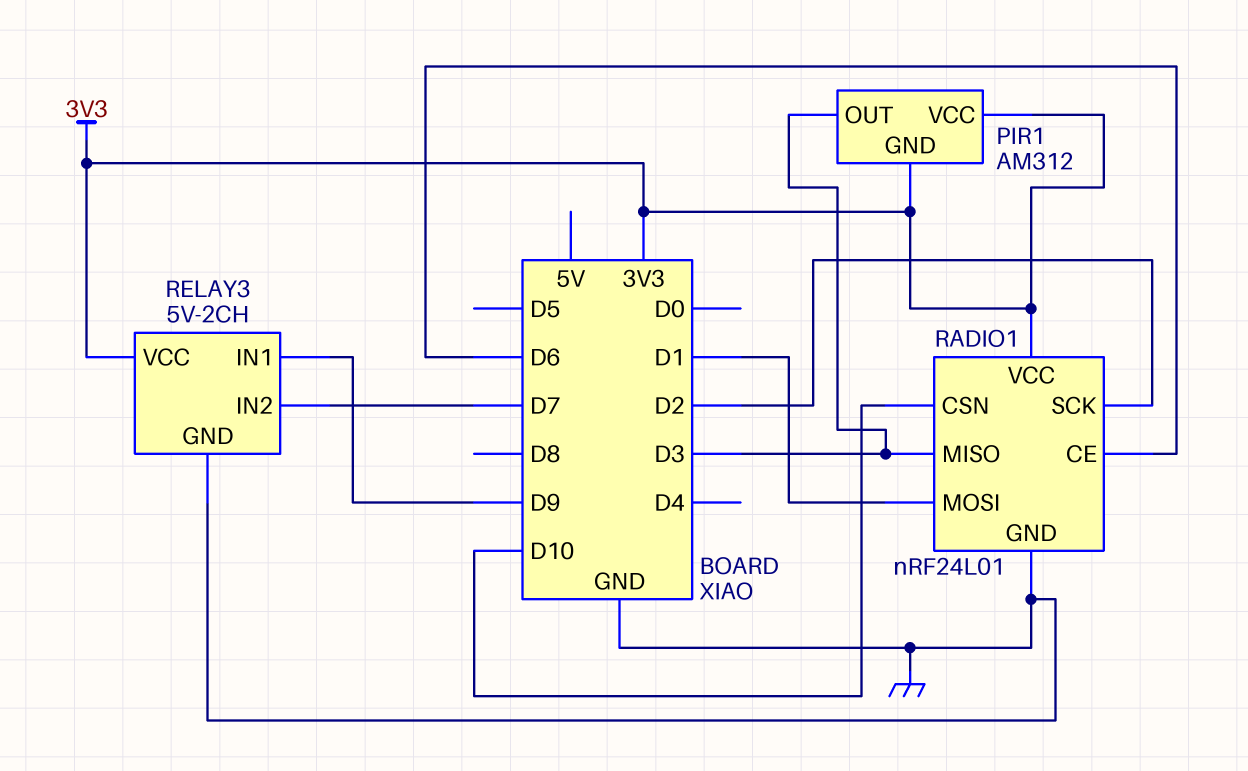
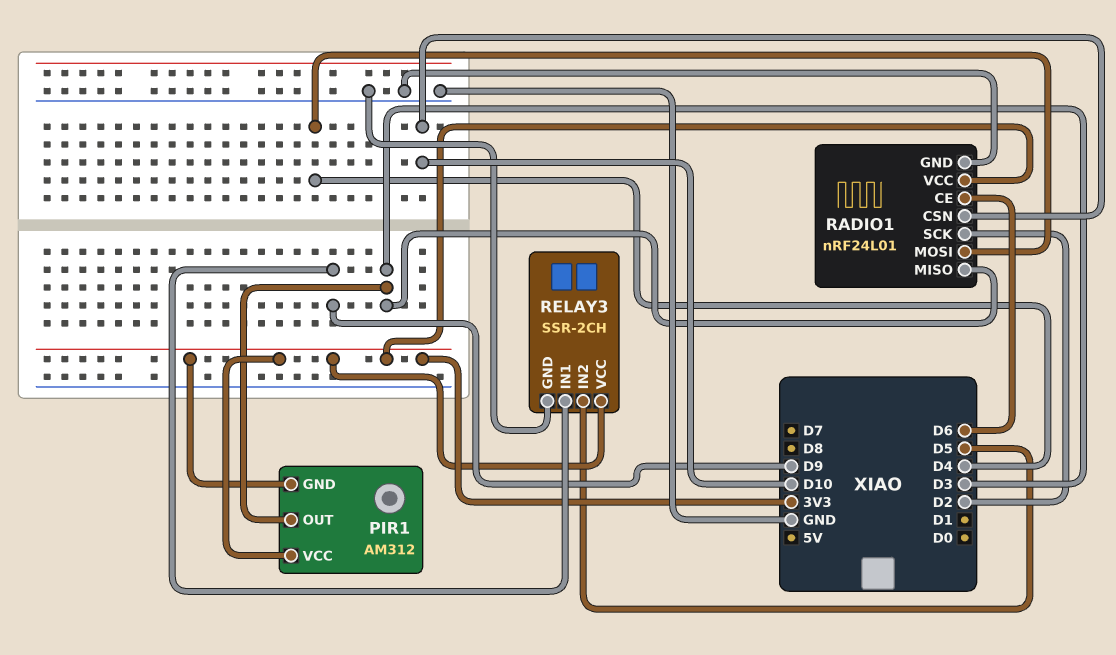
RADIO1 pin MOSI: D1 -> D4
RELAY3: 5V-2CH -> SSR-2CH
RELAY3 pin IN2: D7 -> D5

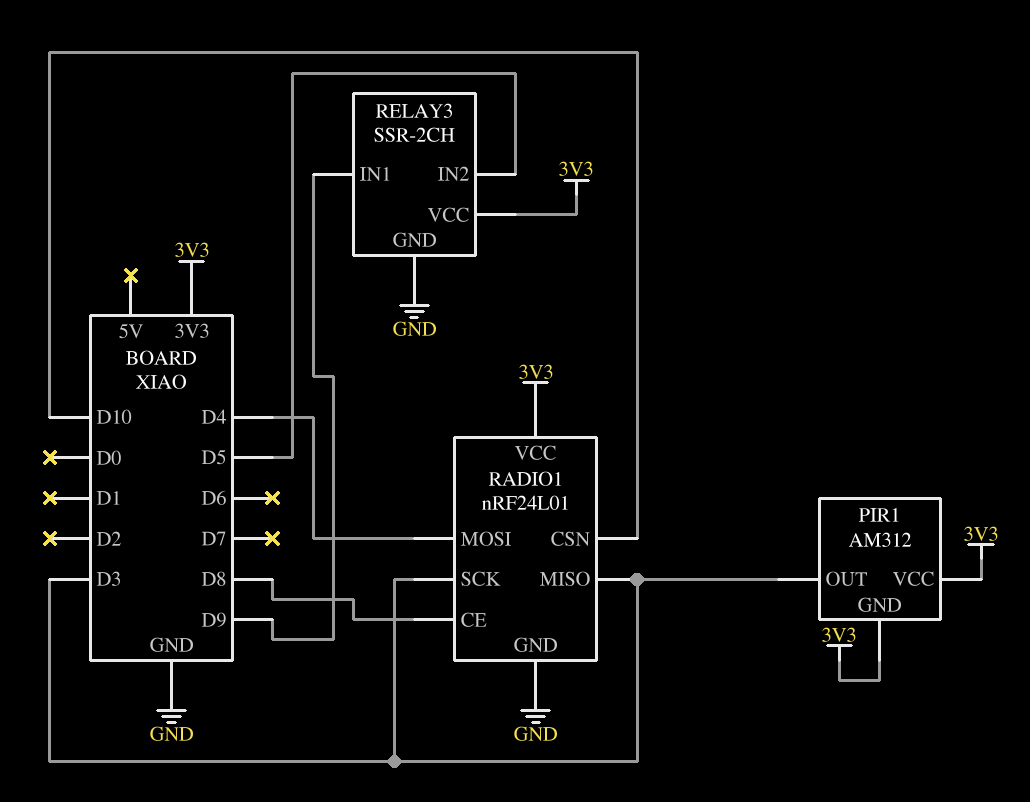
RADIO1 pin CE: D6 -> D8
RADIO1 pin SCK: D2 -> D3

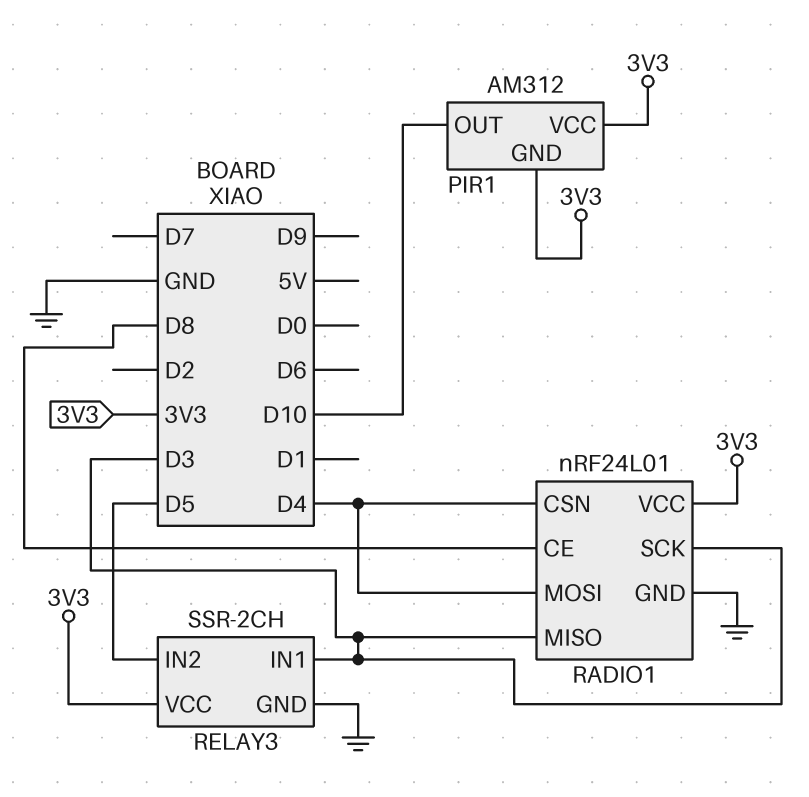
PIR1 pin OUT: D3 -> D10
RADIO1 pin CSN: D10 -> D4
RELAY3 pin IN1: D9 -> D3

